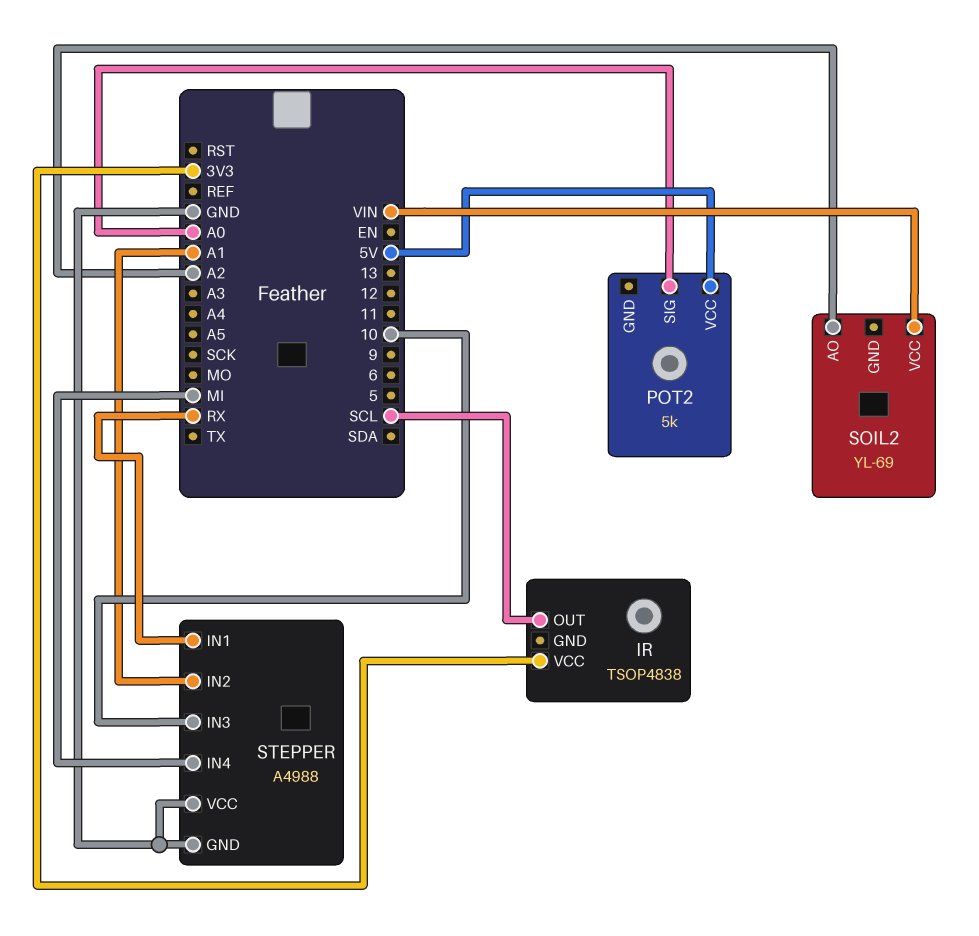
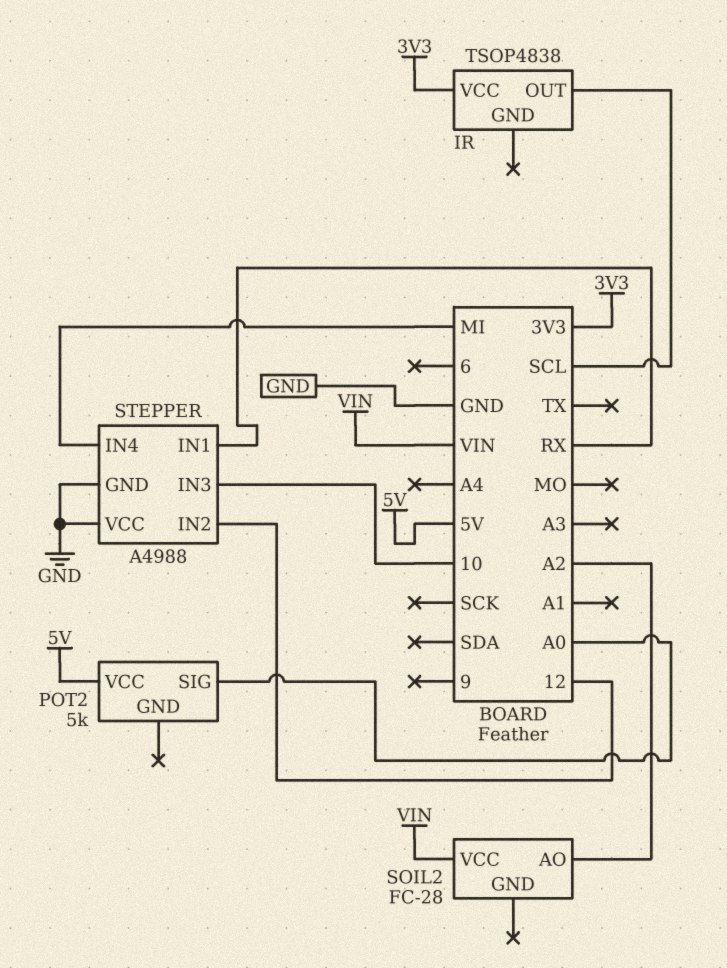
SOIL2: YL-69 -> FC-28
STEPPER pin IN2: A1 -> 12

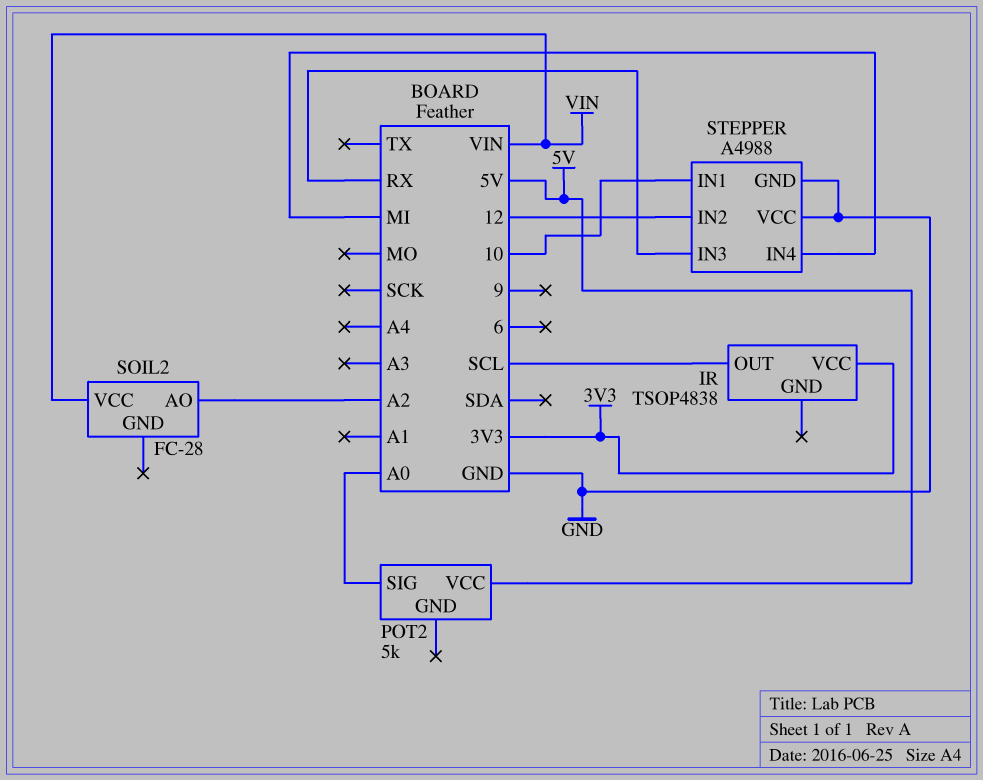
STEPPER pin IN1: RX -> 10
STEPPER pin IN3: 10 -> RX

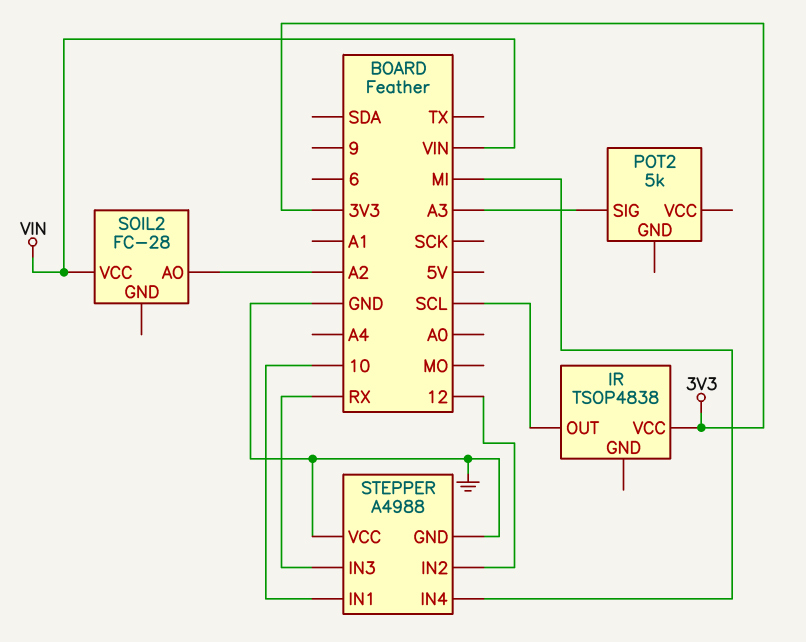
POT2 pin SIG: A0 -> A3
POT2 pin VCC: 5V -> none

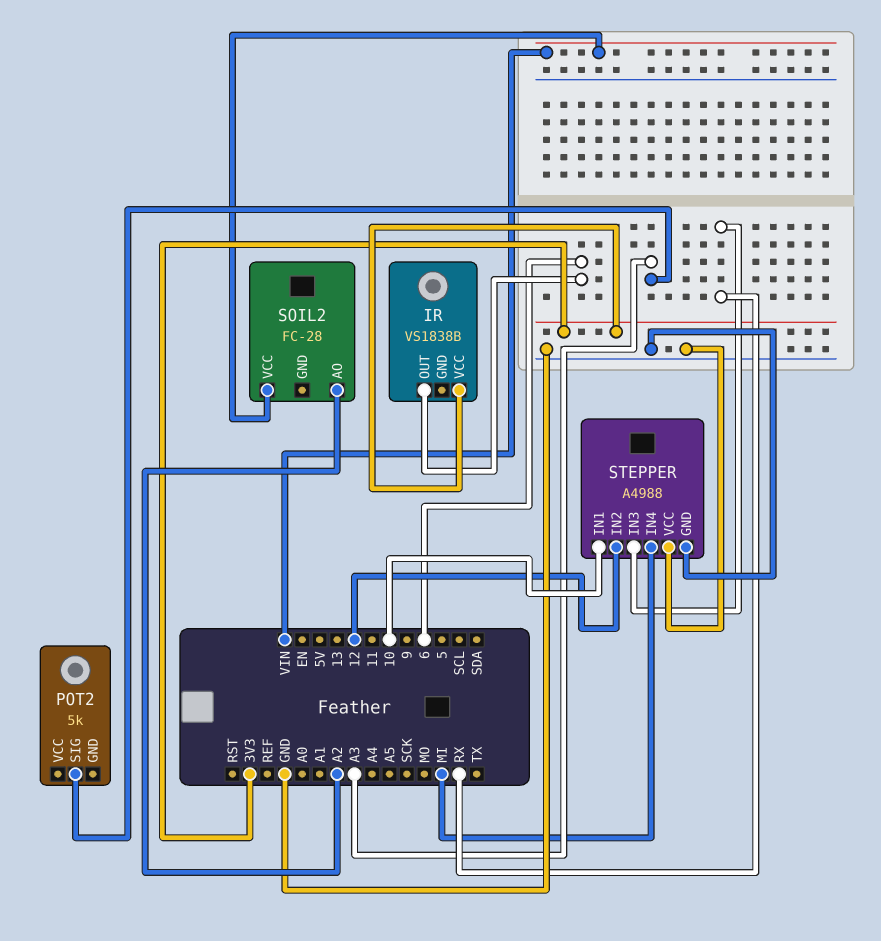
IR: TSOP4838 -> VS1838B
IR pin OUT: SCL -> 6

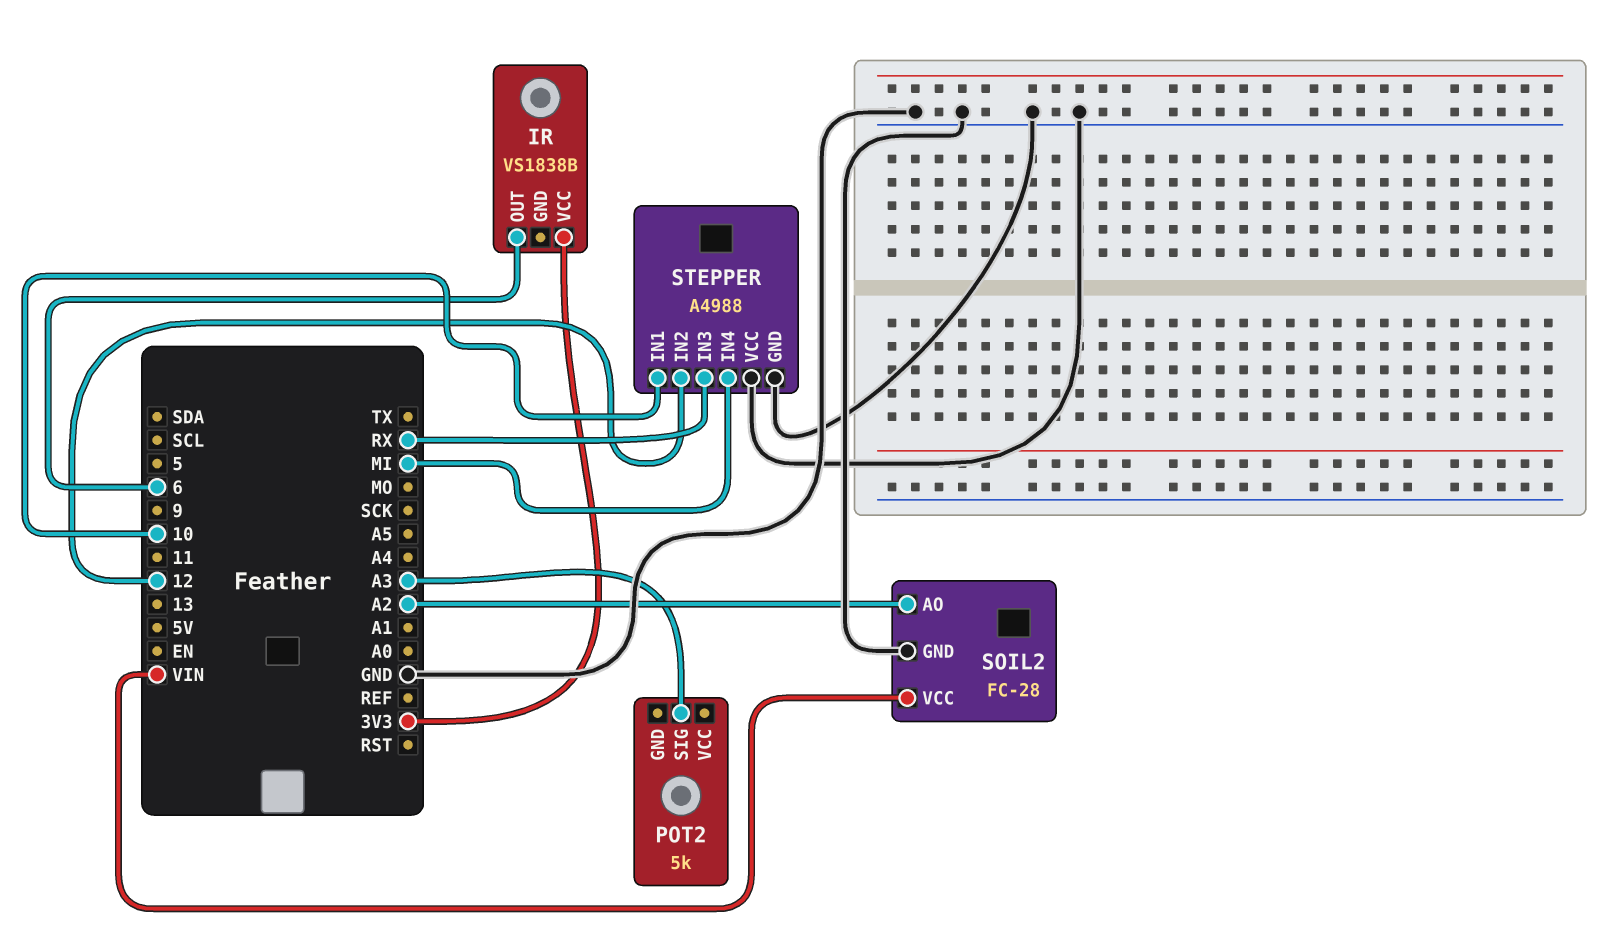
SOIL2 pin GND: none -> GND

